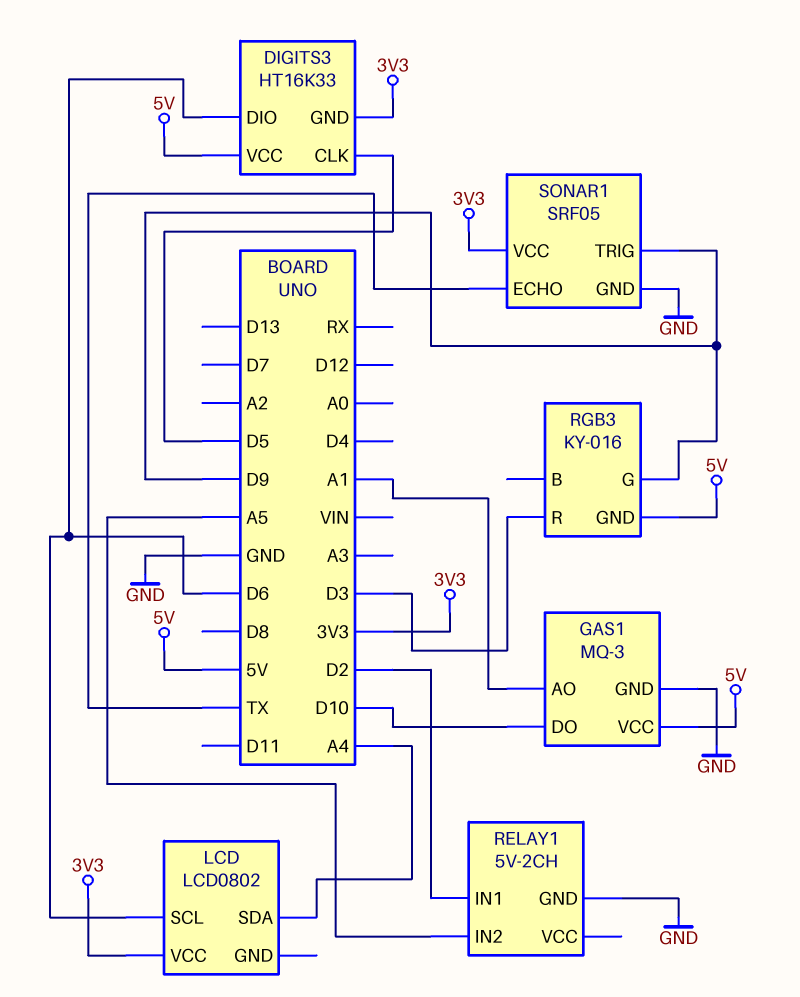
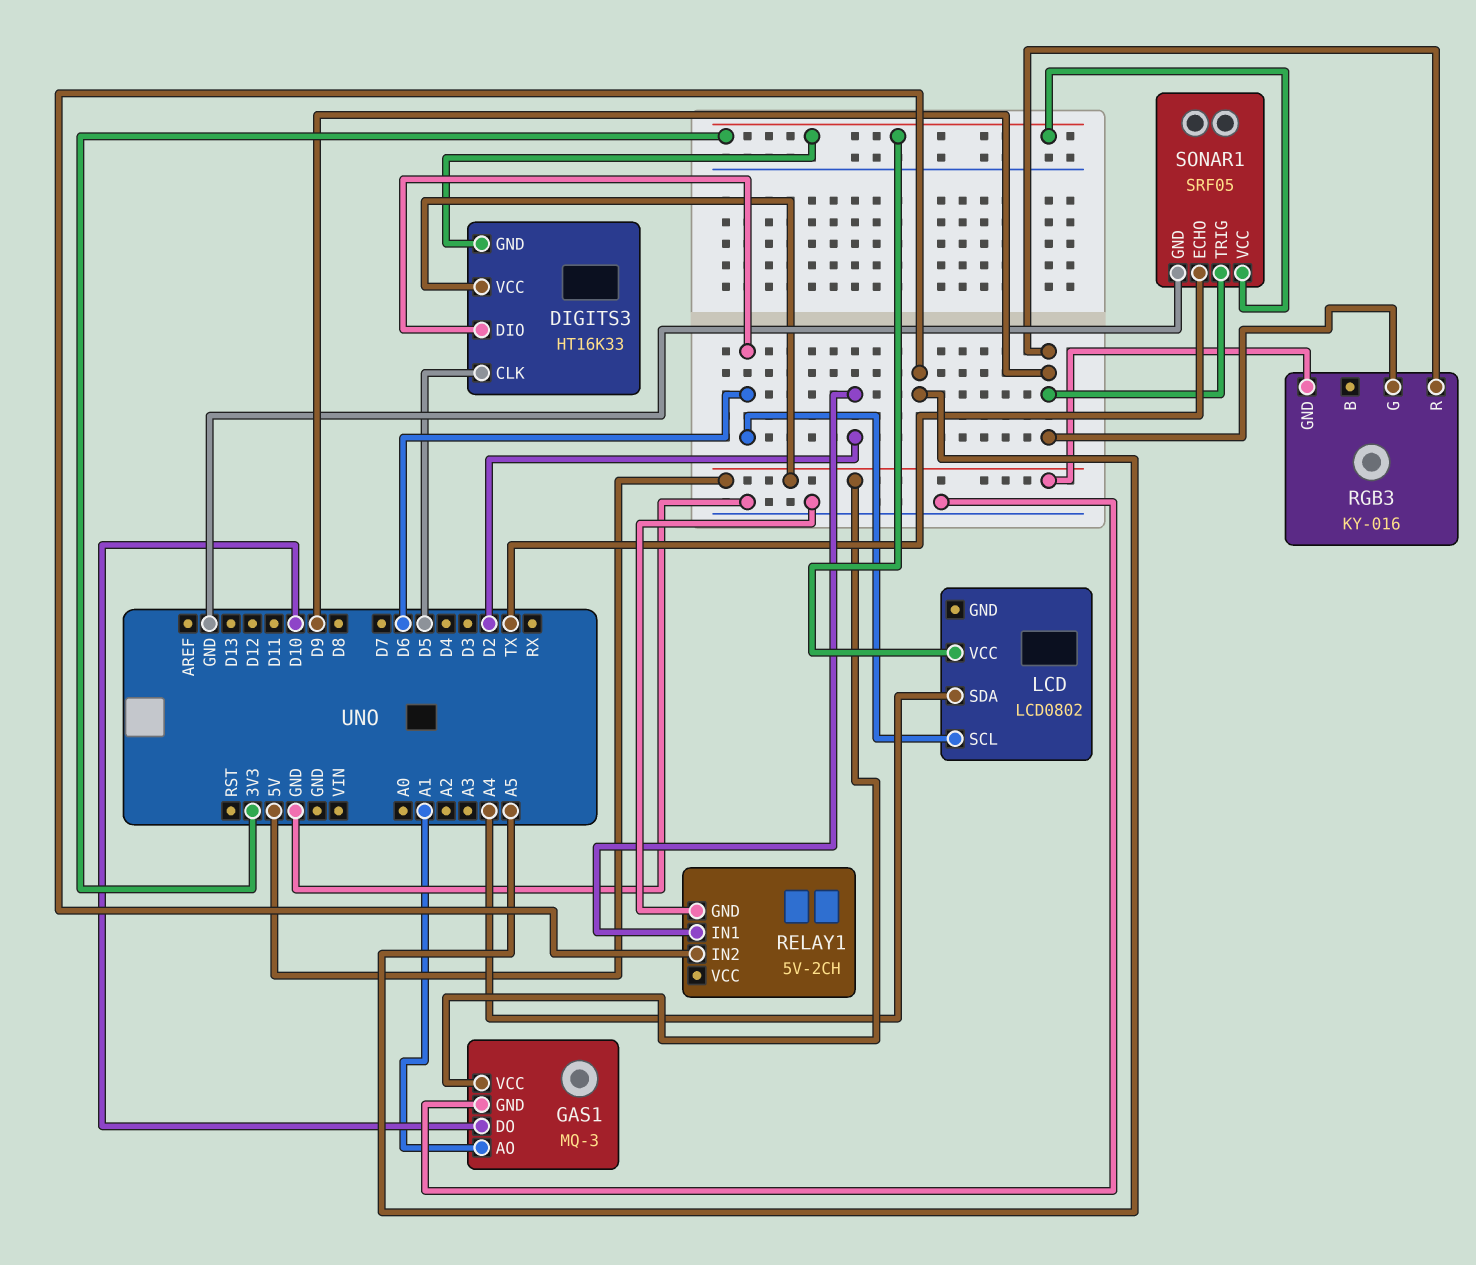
RGB3 pin R: D3 -> D9

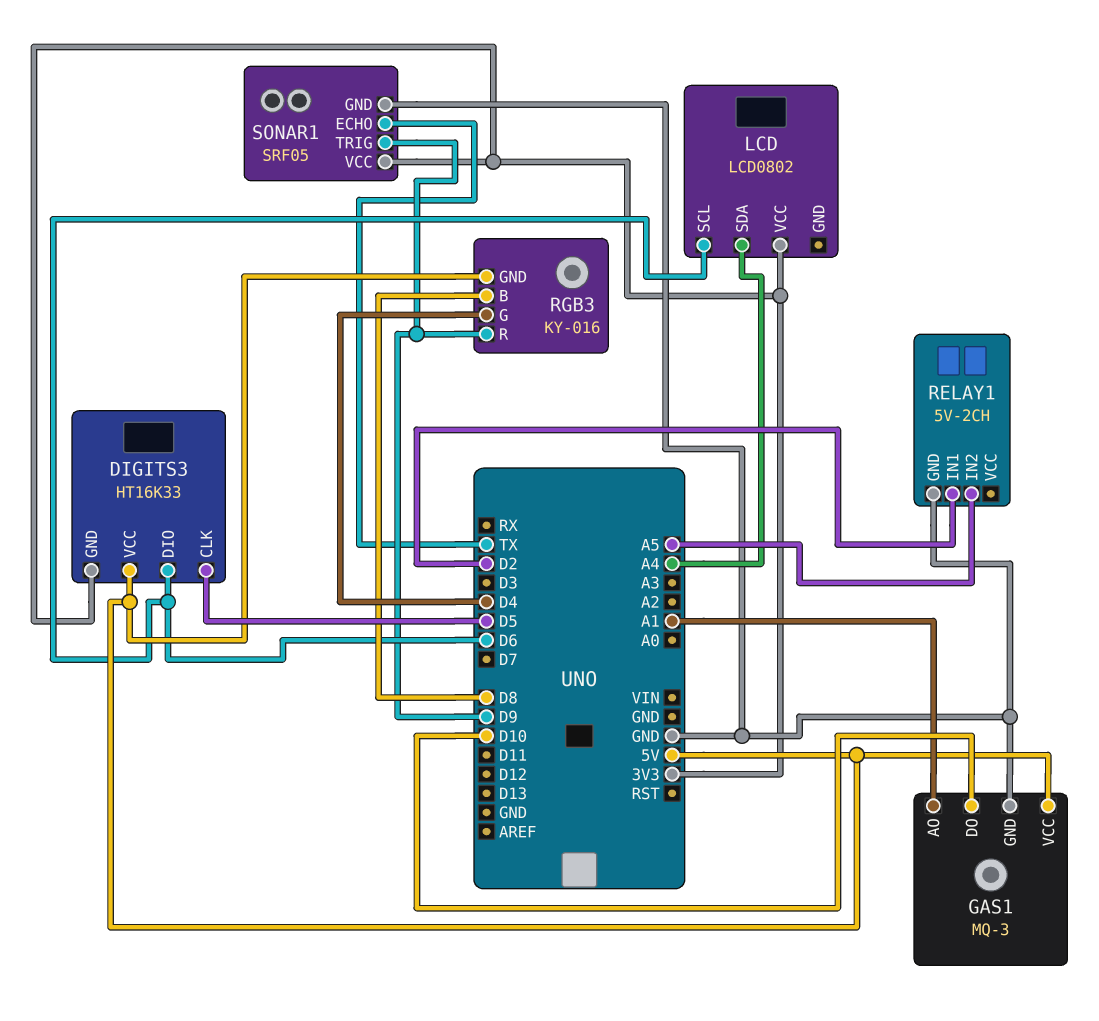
RGB3 pin B: none -> D8
RGB3 pin G: D9 -> D4

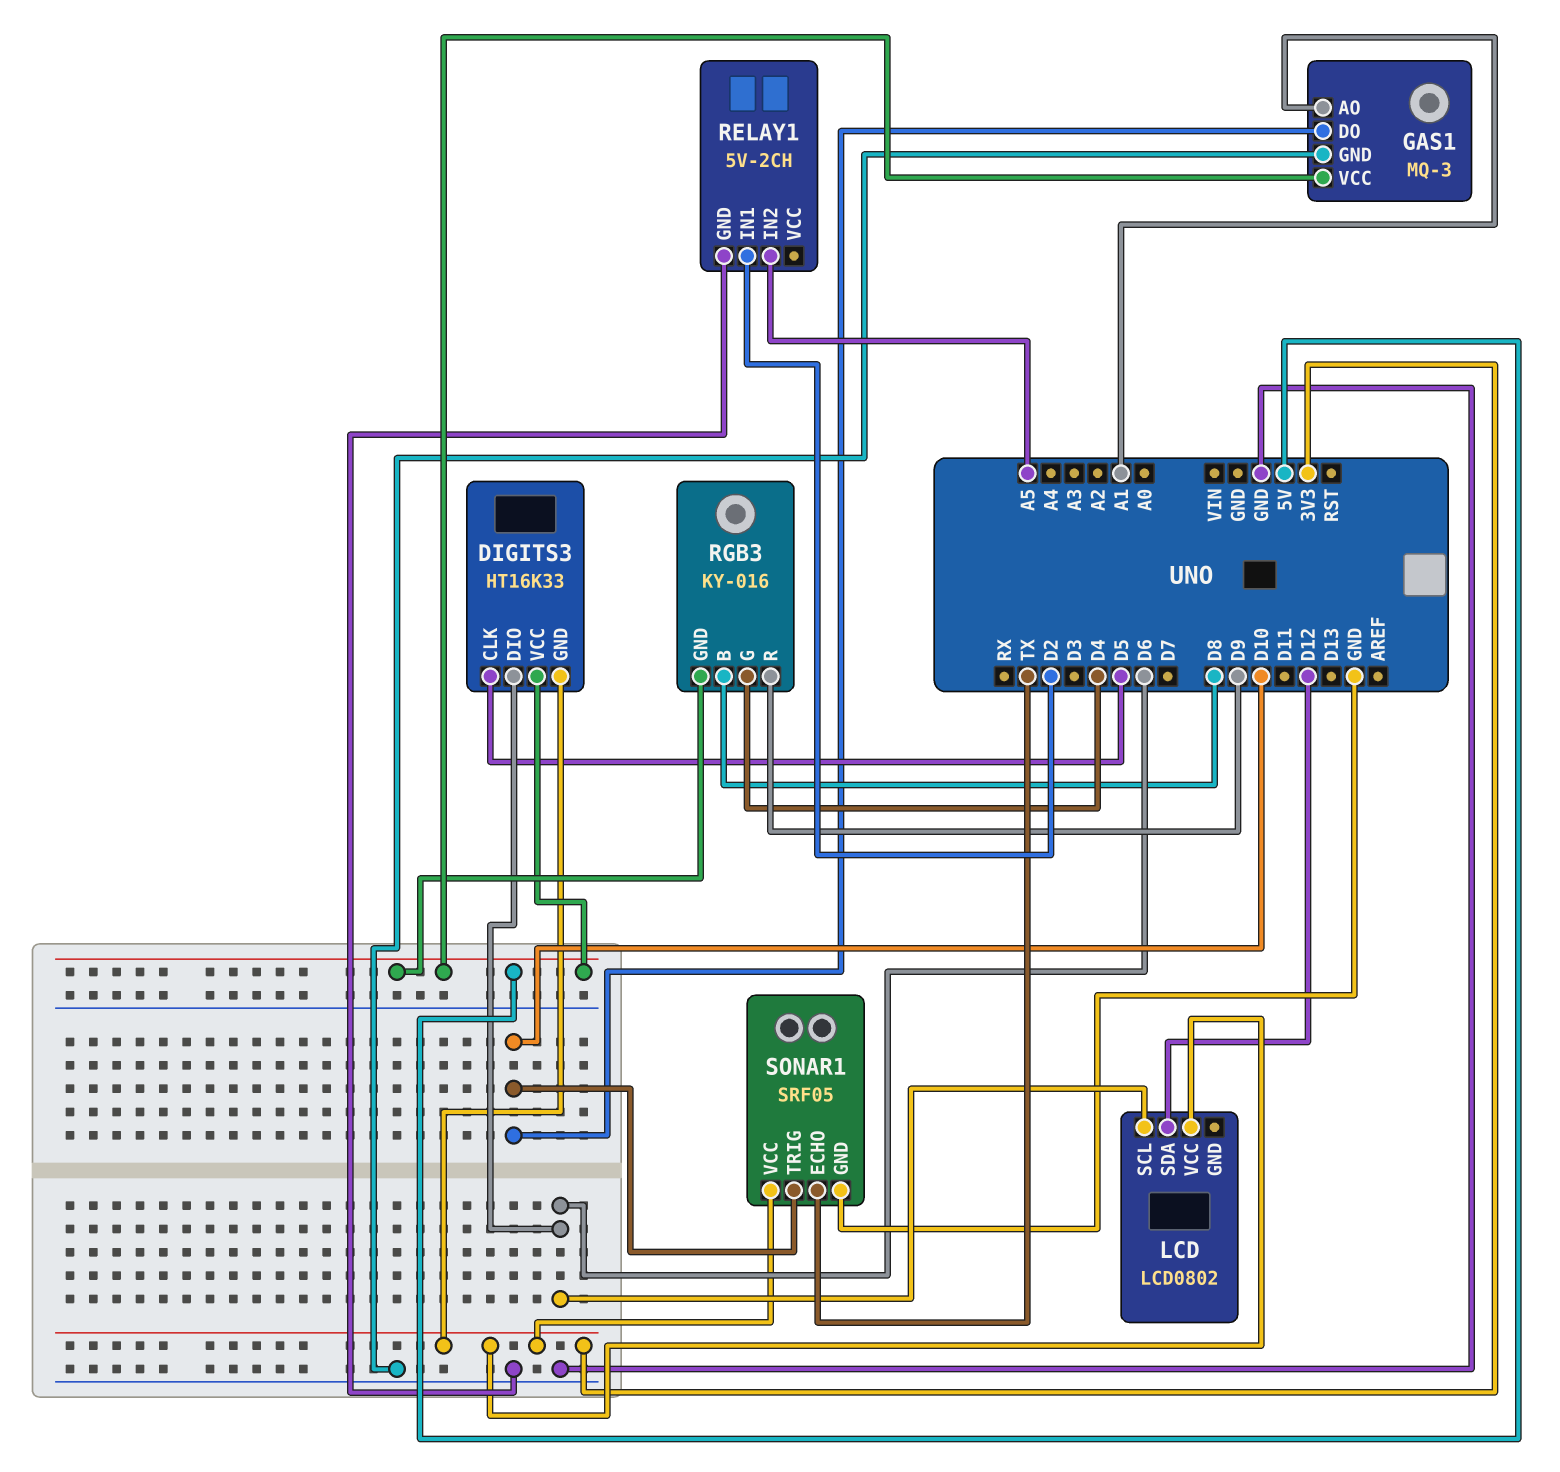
LCD pin SDA: A4 -> D12
SONAR1 pin TRIG: D9 -> D10

